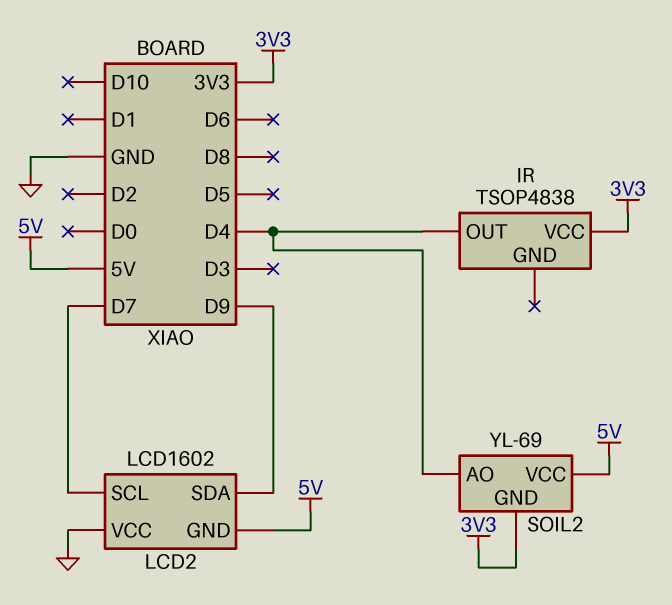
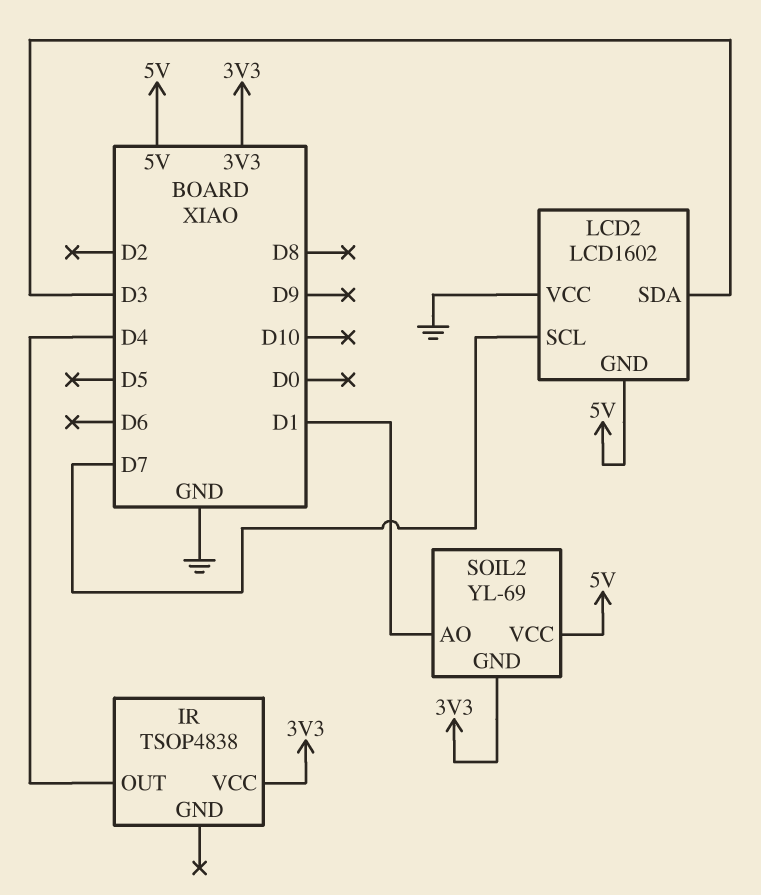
LCD2 pin SDA: D9 -> D3
SOIL2 pin AO: D4 -> D1

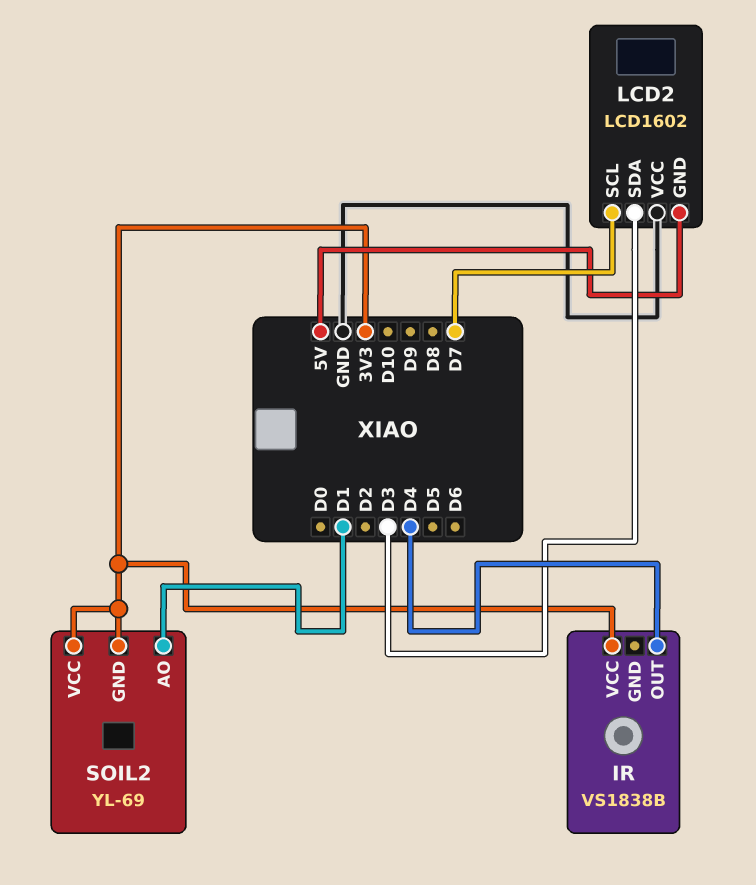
IR: TSOP4838 -> VS1838B
SOIL2 pin VCC: 5V -> 3V3

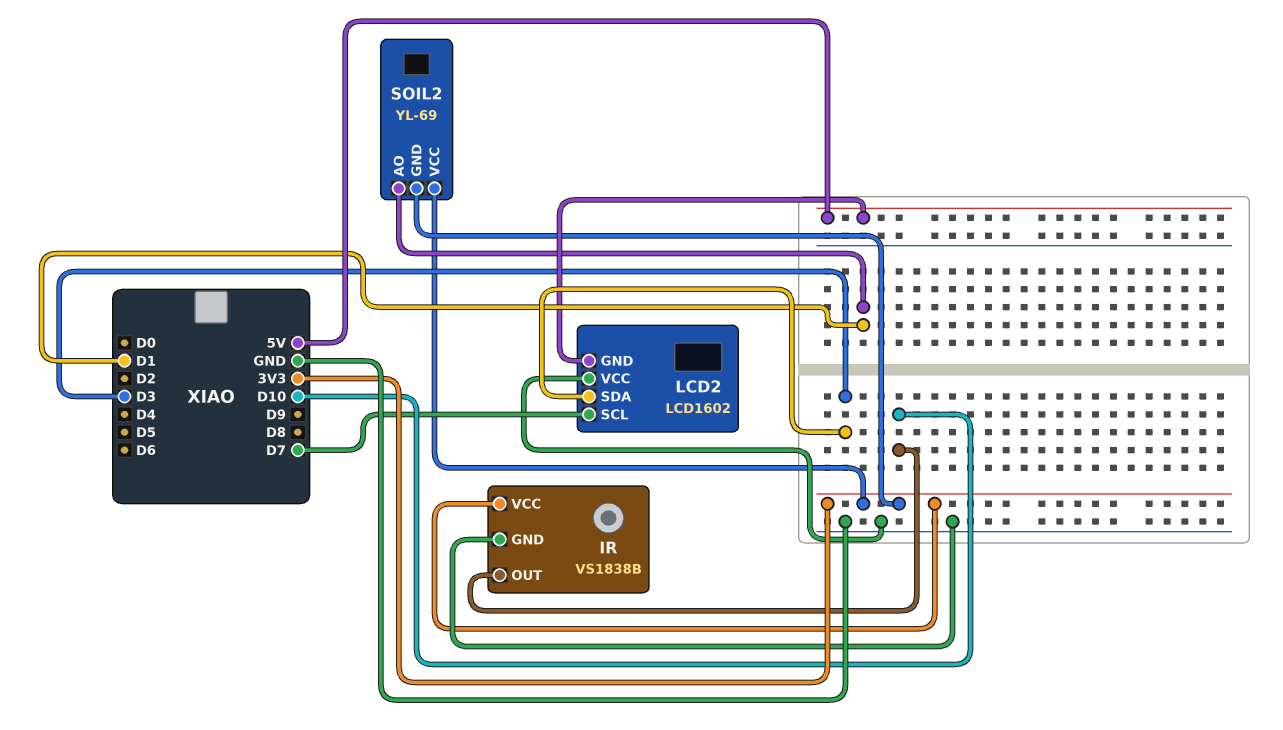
IR pin GND: none -> GND
IR pin OUT: D4 -> D10

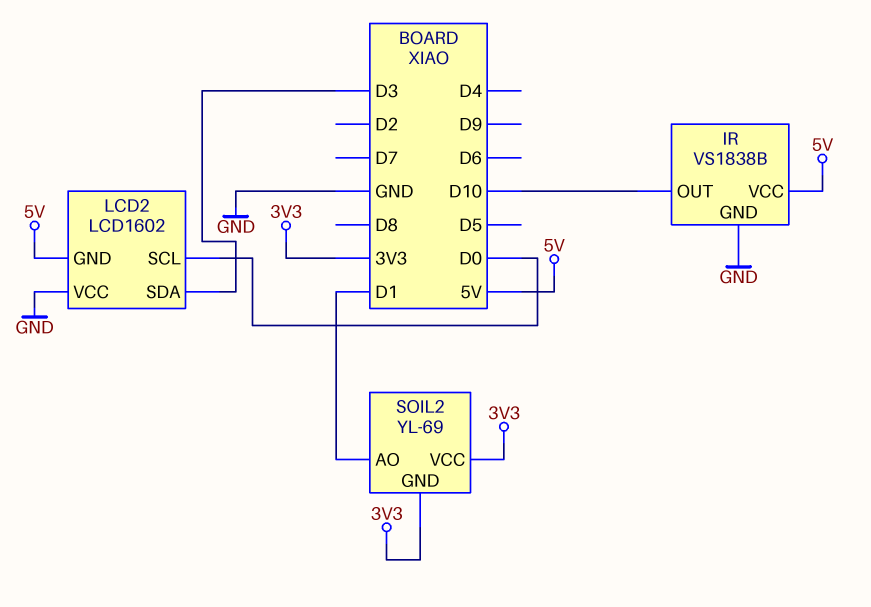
IR pin VCC: 3V3 -> 5V
LCD2 pin SCL: D7 -> D0

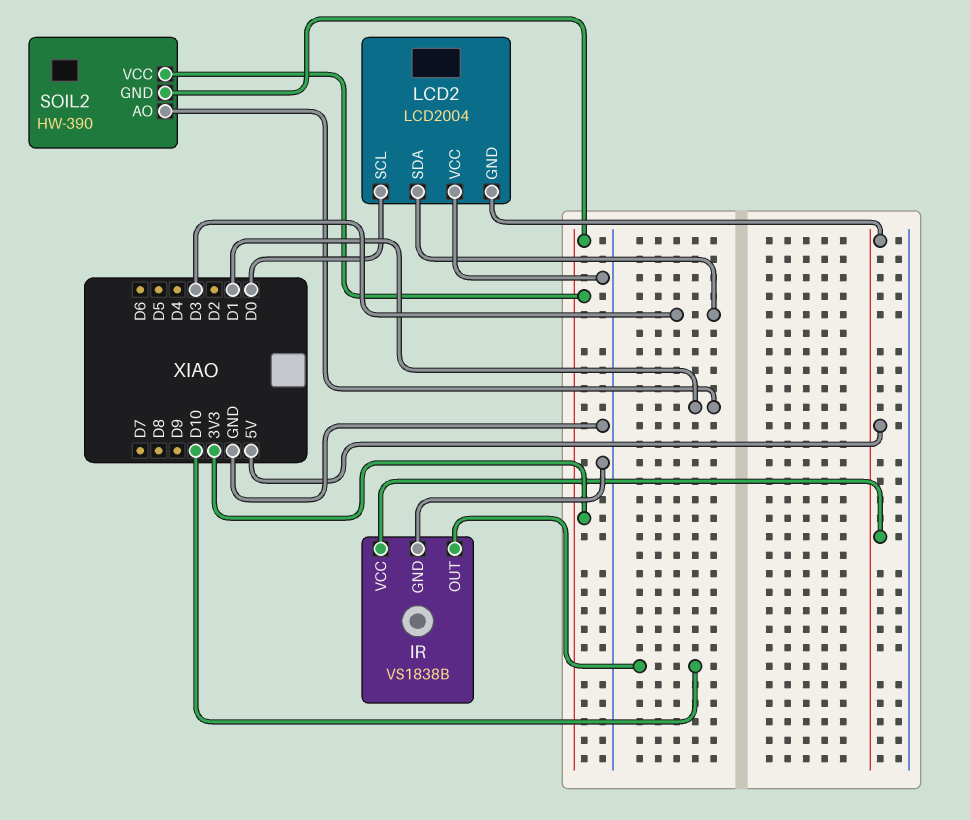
LCD2: LCD1602 -> LCD2004
SOIL2: YL-69 -> HW-390

